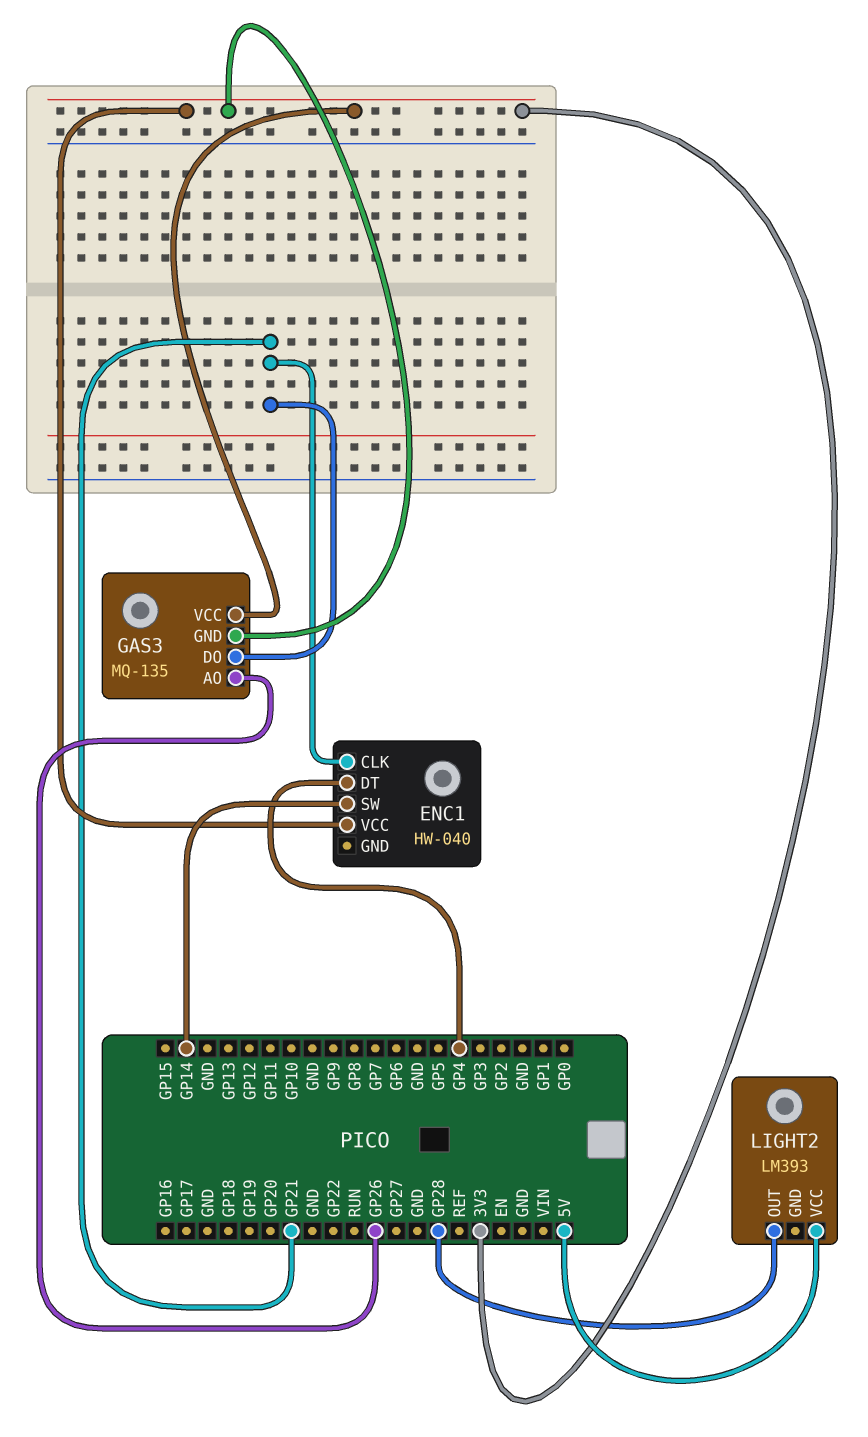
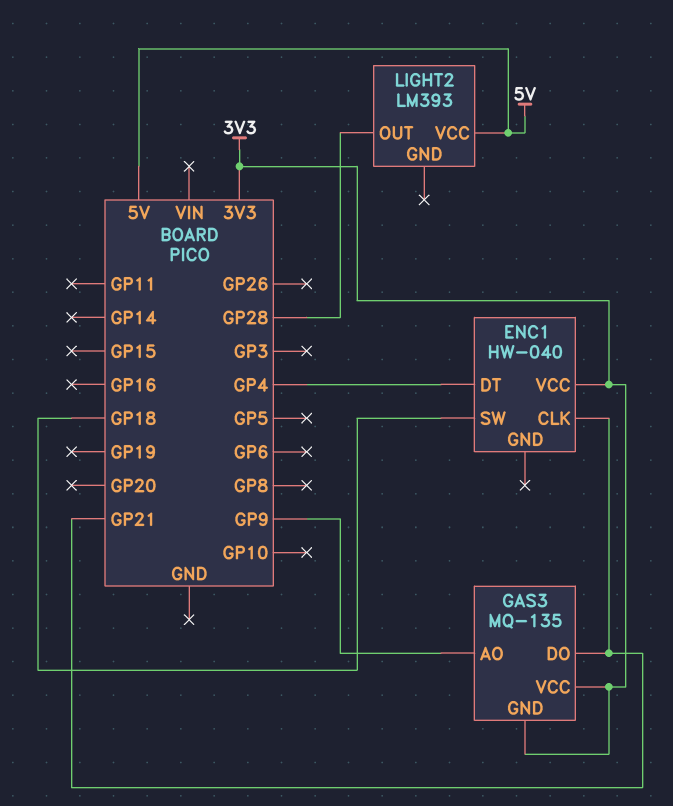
ENC1 pin SW: GP14 -> GP18
GAS3 pin AO: GP26 -> GP9

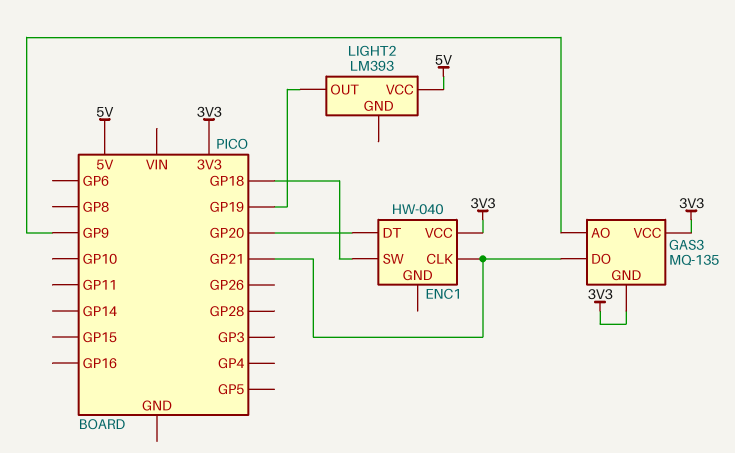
ENC1 pin DT: GP4 -> GP20
LIGHT2 pin OUT: GP28 -> GP19

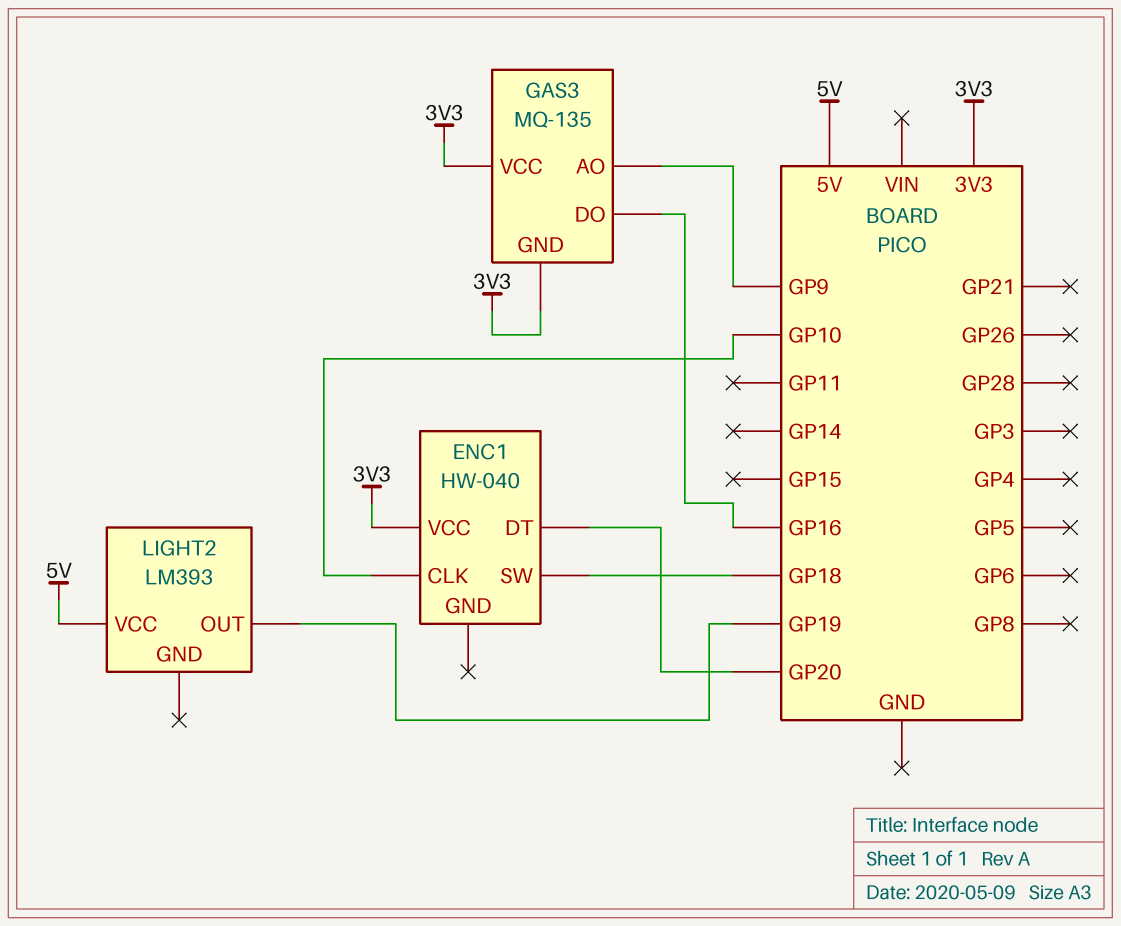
ENC1 pin CLK: GP21 -> GP10
GAS3 pin DO: GP21 -> GP16

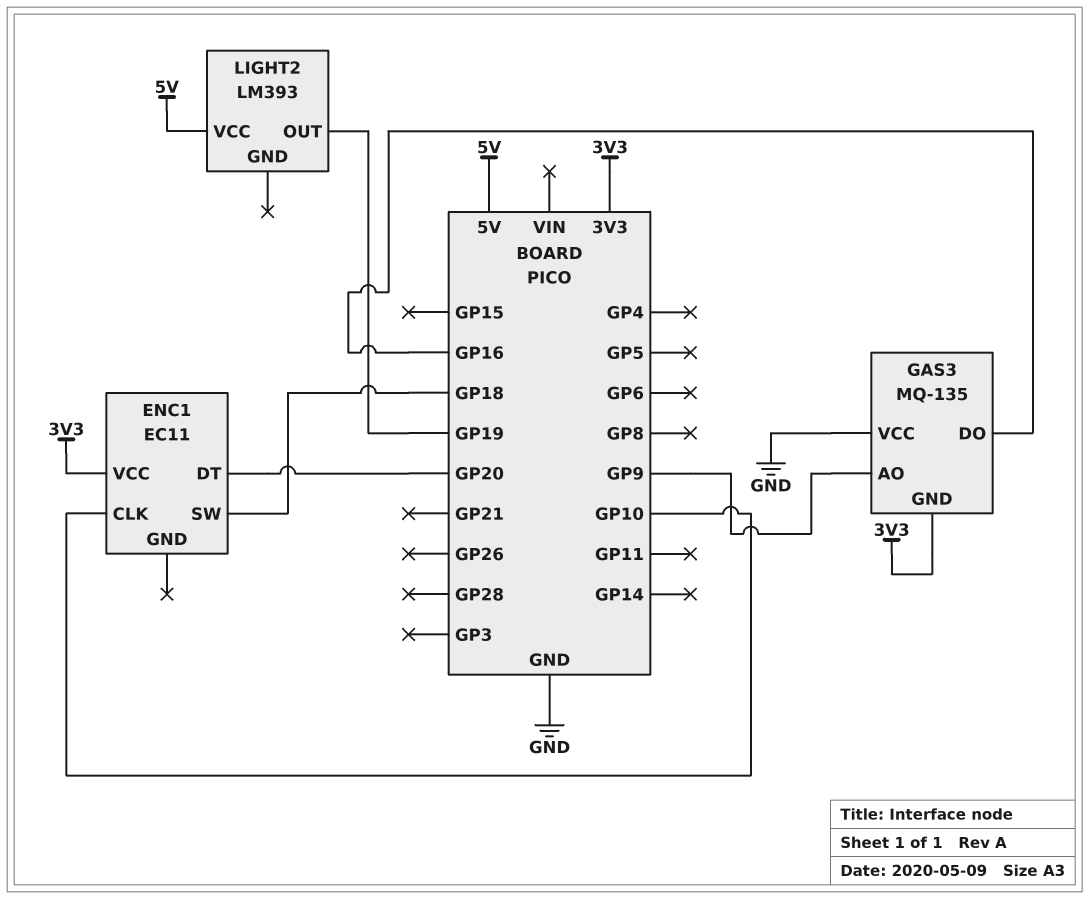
ENC1: HW-040 -> EC11
GAS3 pin VCC: 3V3 -> GND

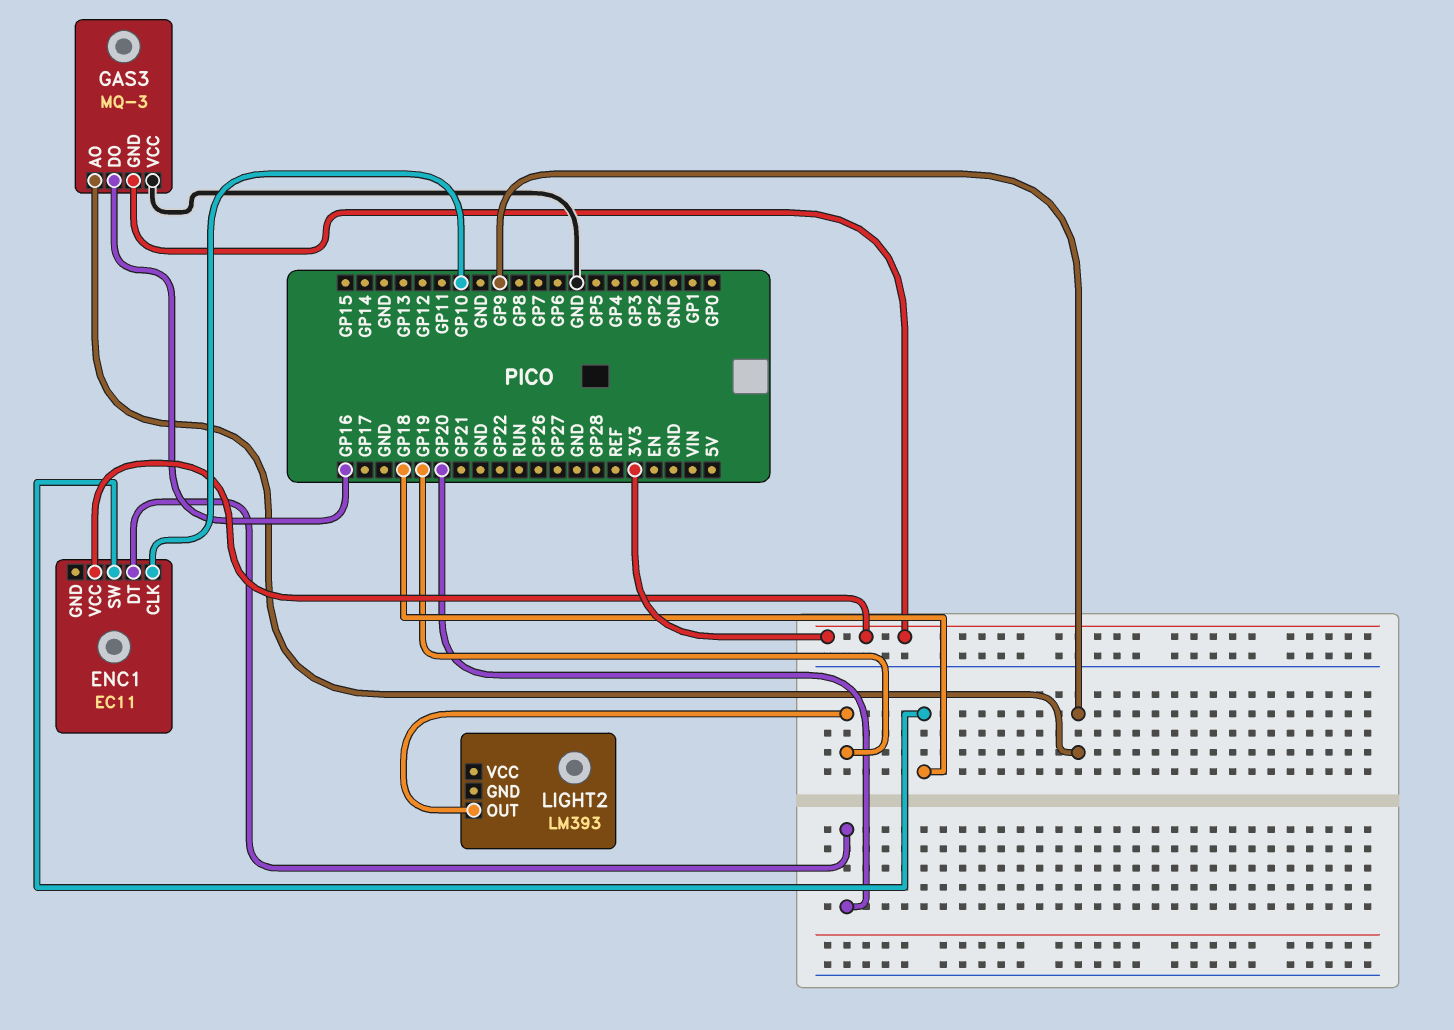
GAS3: MQ-135 -> MQ-3
LIGHT2 pin VCC: 5V -> none

